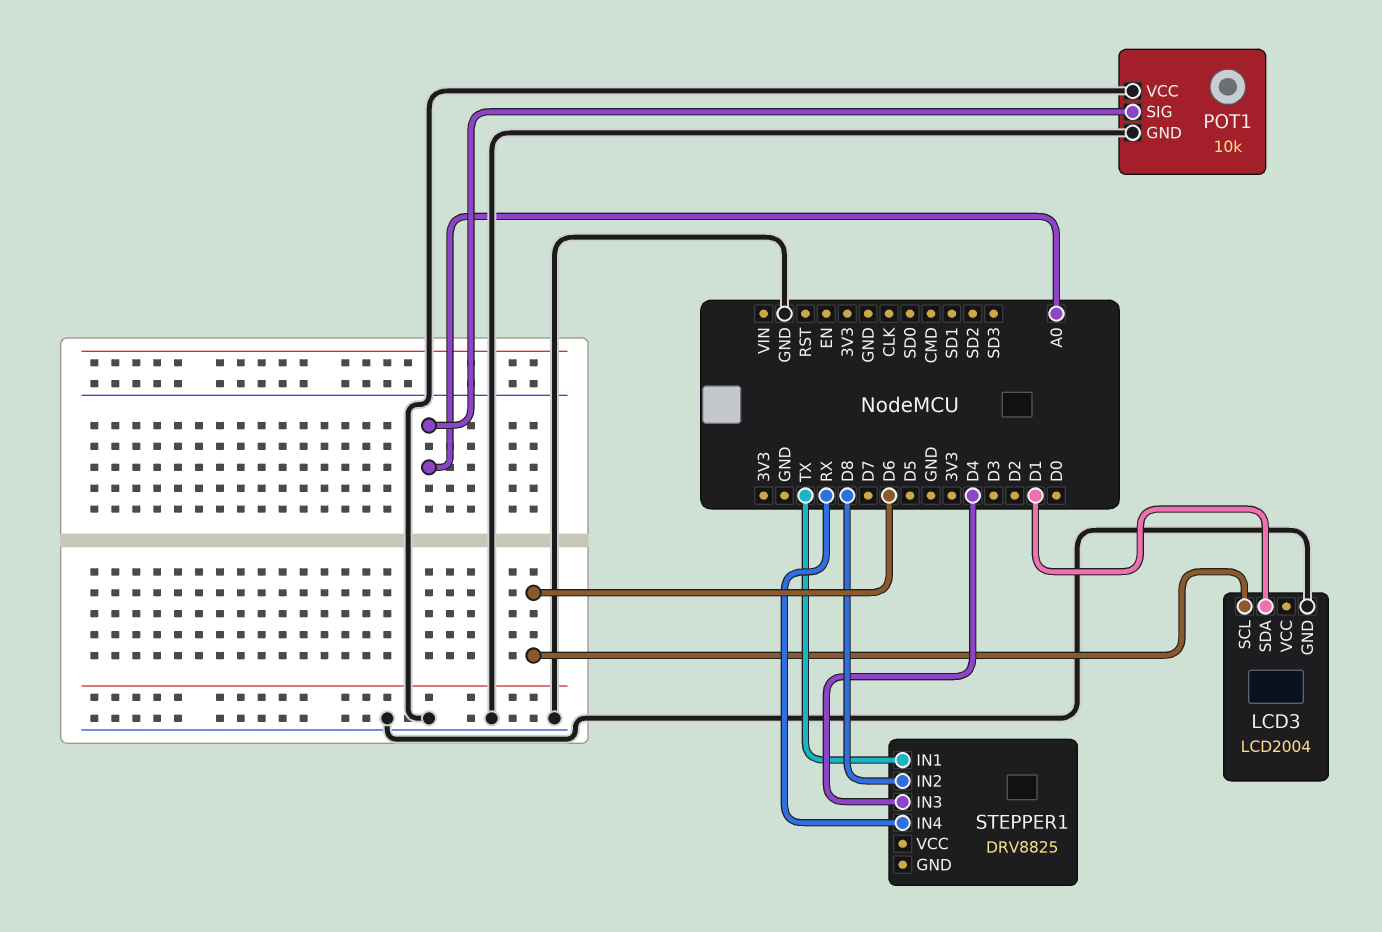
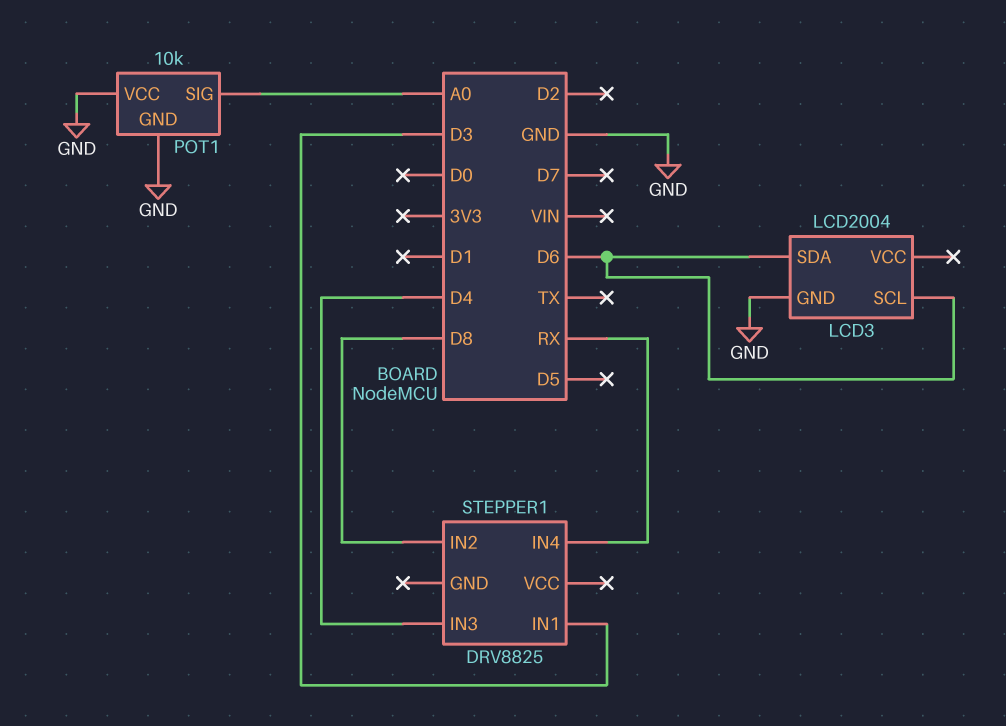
LCD3 pin SDA: D1 -> D6
STEPPER1 pin IN1: TX -> D3

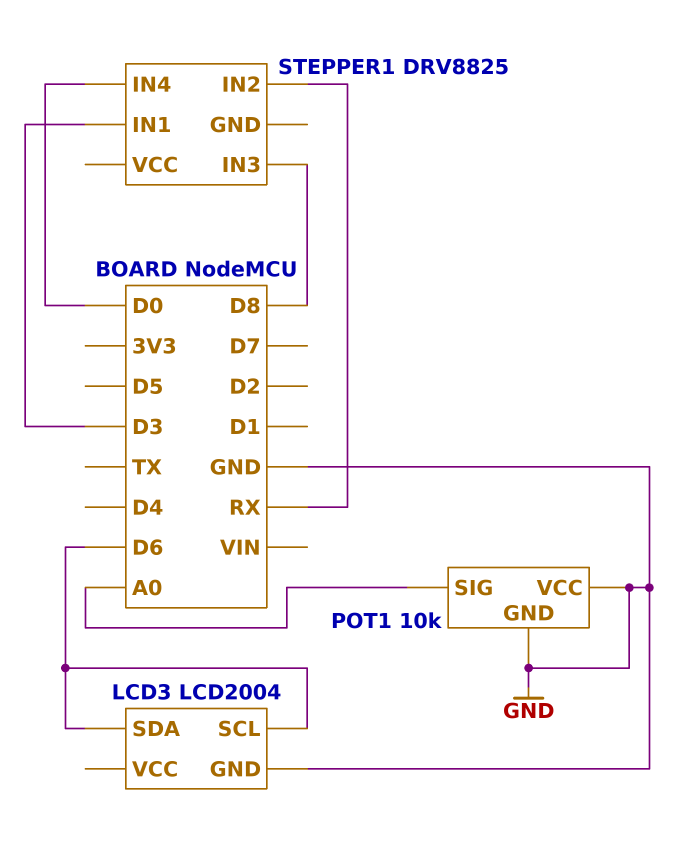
STEPPER1 pin IN2: D8 -> RX
STEPPER1 pin IN3: D4 -> D8
STEPPER1 pin IN4: RX -> D0

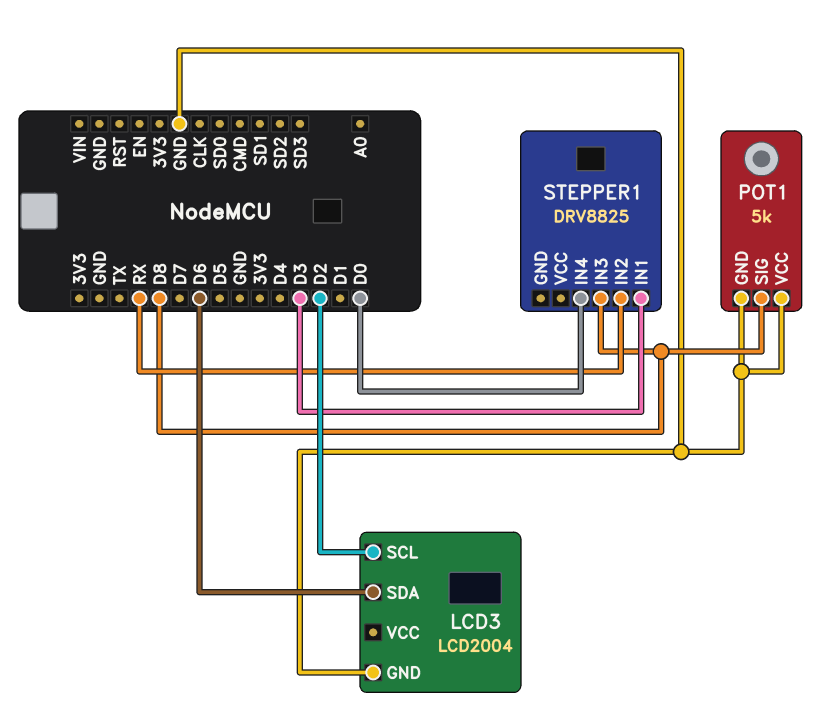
LCD3 pin SCL: D6 -> D2
POT1: 10k -> 5k
POT1 pin SIG: A0 -> D8

